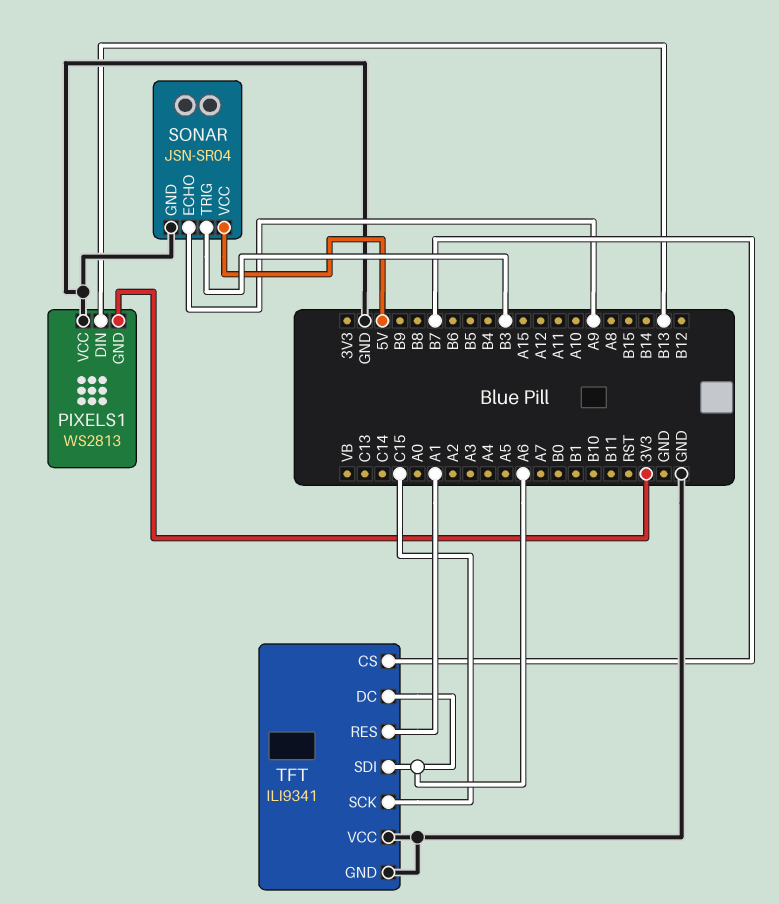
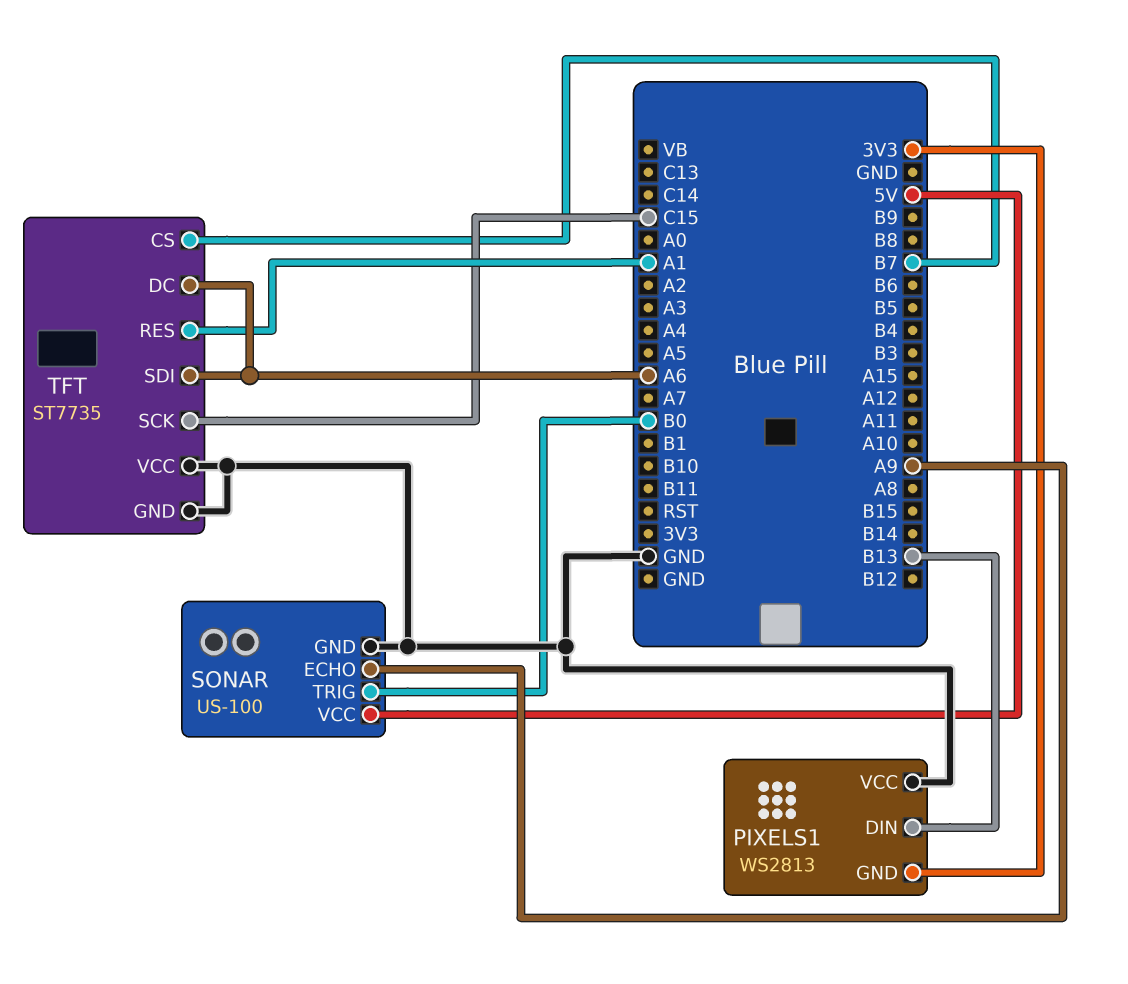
SONAR: JSN-SR04 -> US-100
SONAR pin TRIG: B3 -> B0
TFT: ILI9341 -> ST7735

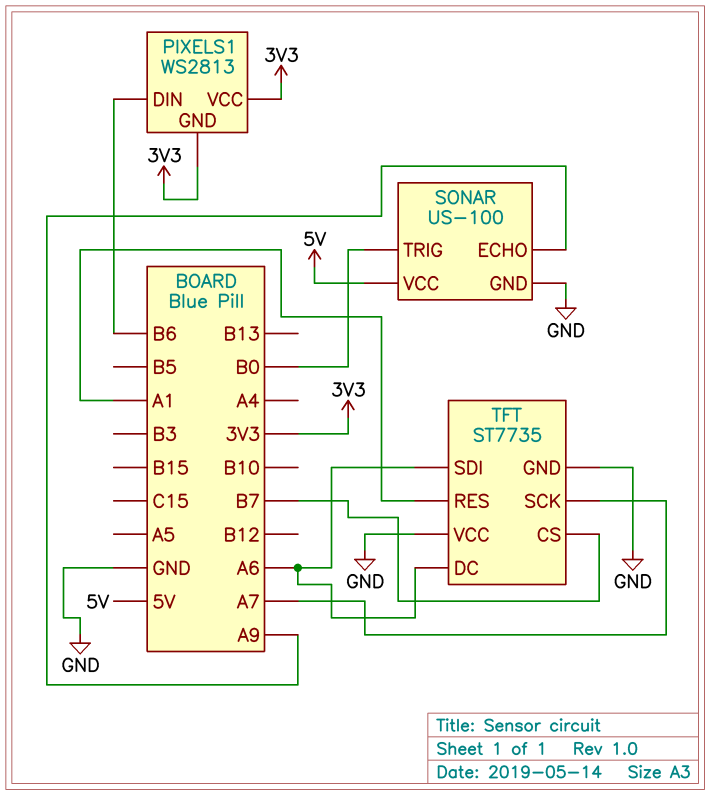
PIXELS1 pin DIN: B13 -> B6
PIXELS1 pin VCC: GND -> 3V3
TFT pin SCK: C15 -> A7

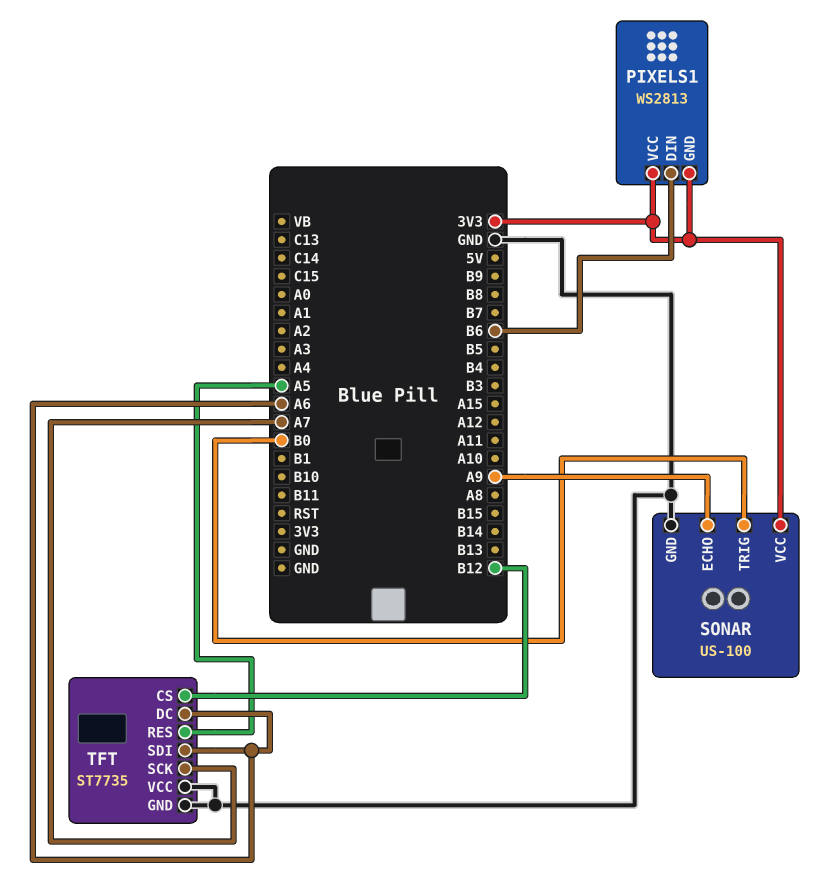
SONAR pin VCC: 5V -> 3V3
TFT pin CS: B7 -> B12
TFT pin RES: A1 -> A5

